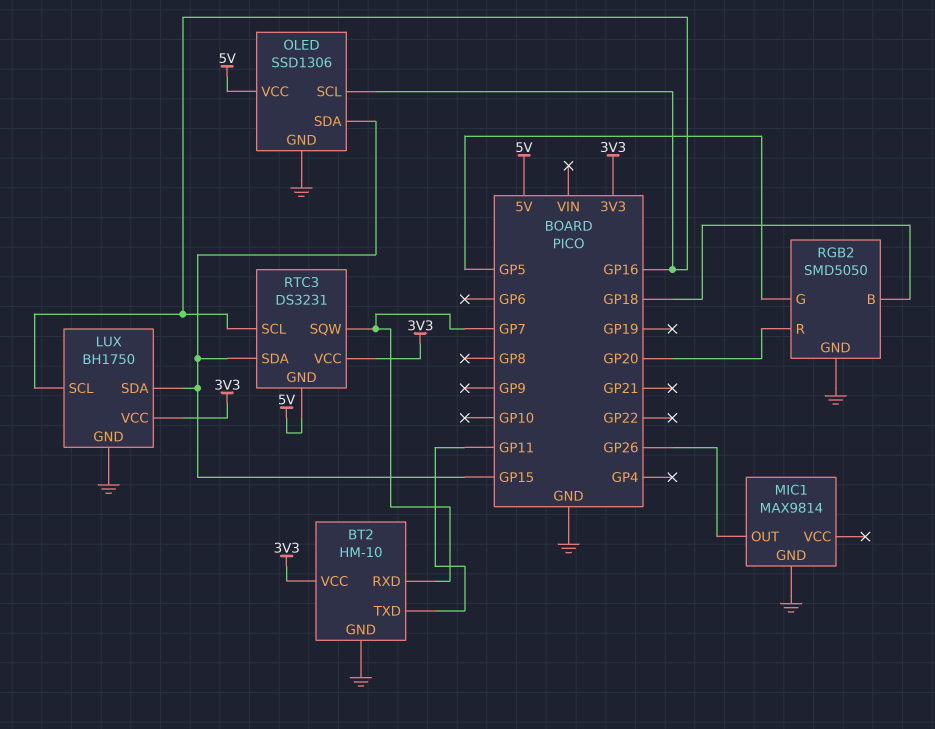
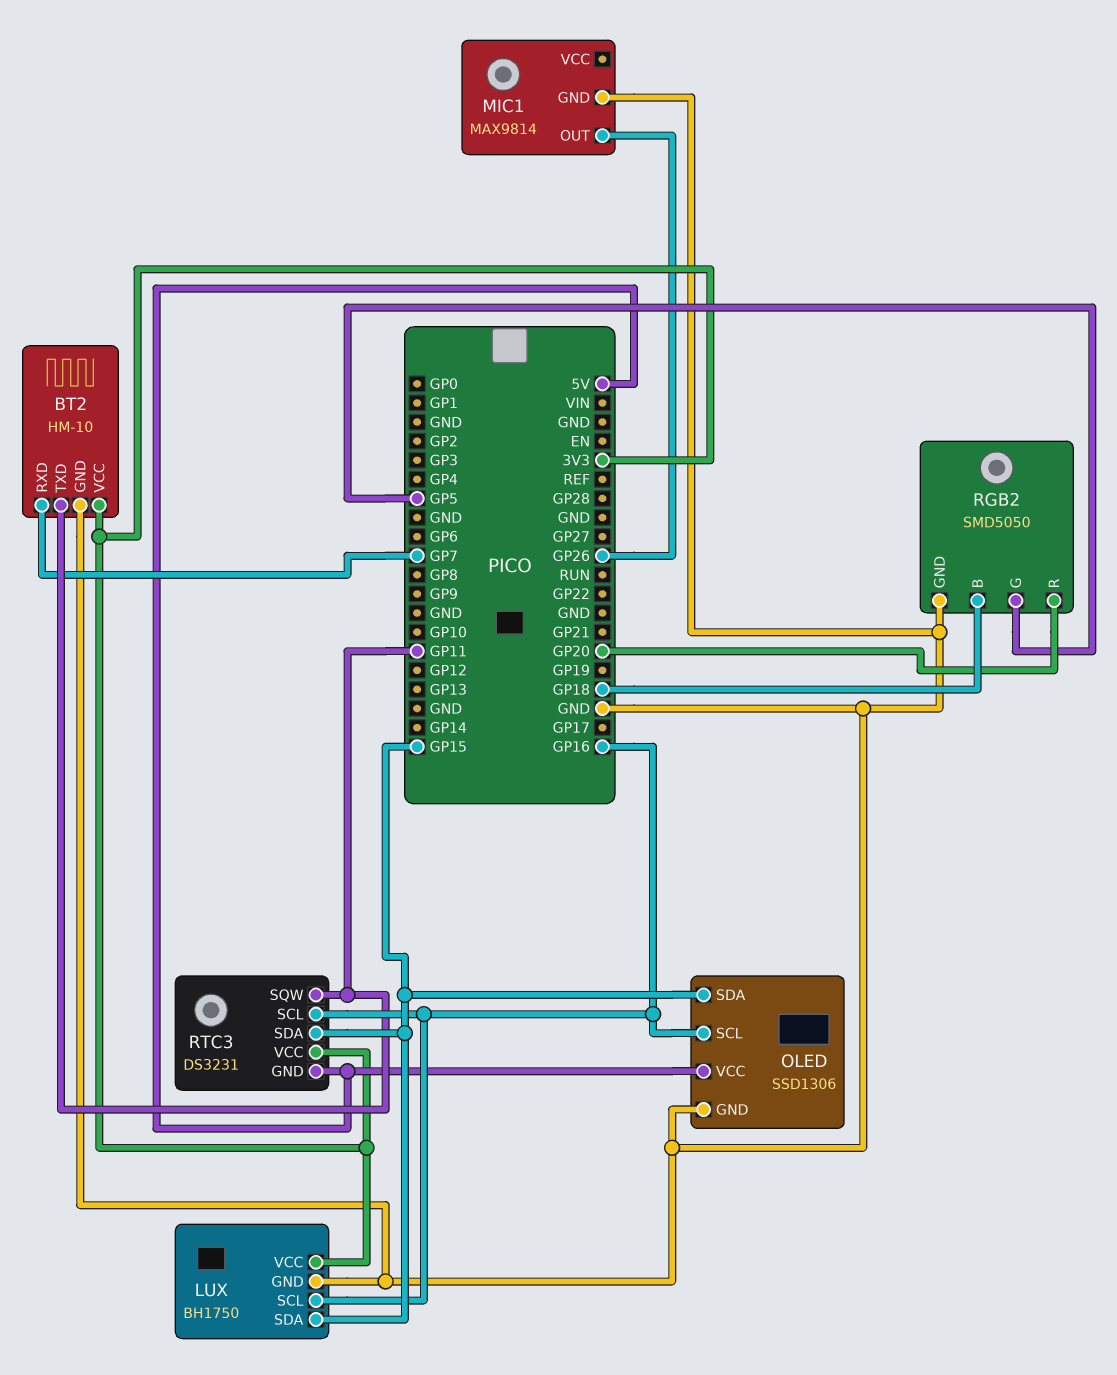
RTC3 pin SQW: GP7 -> GP11

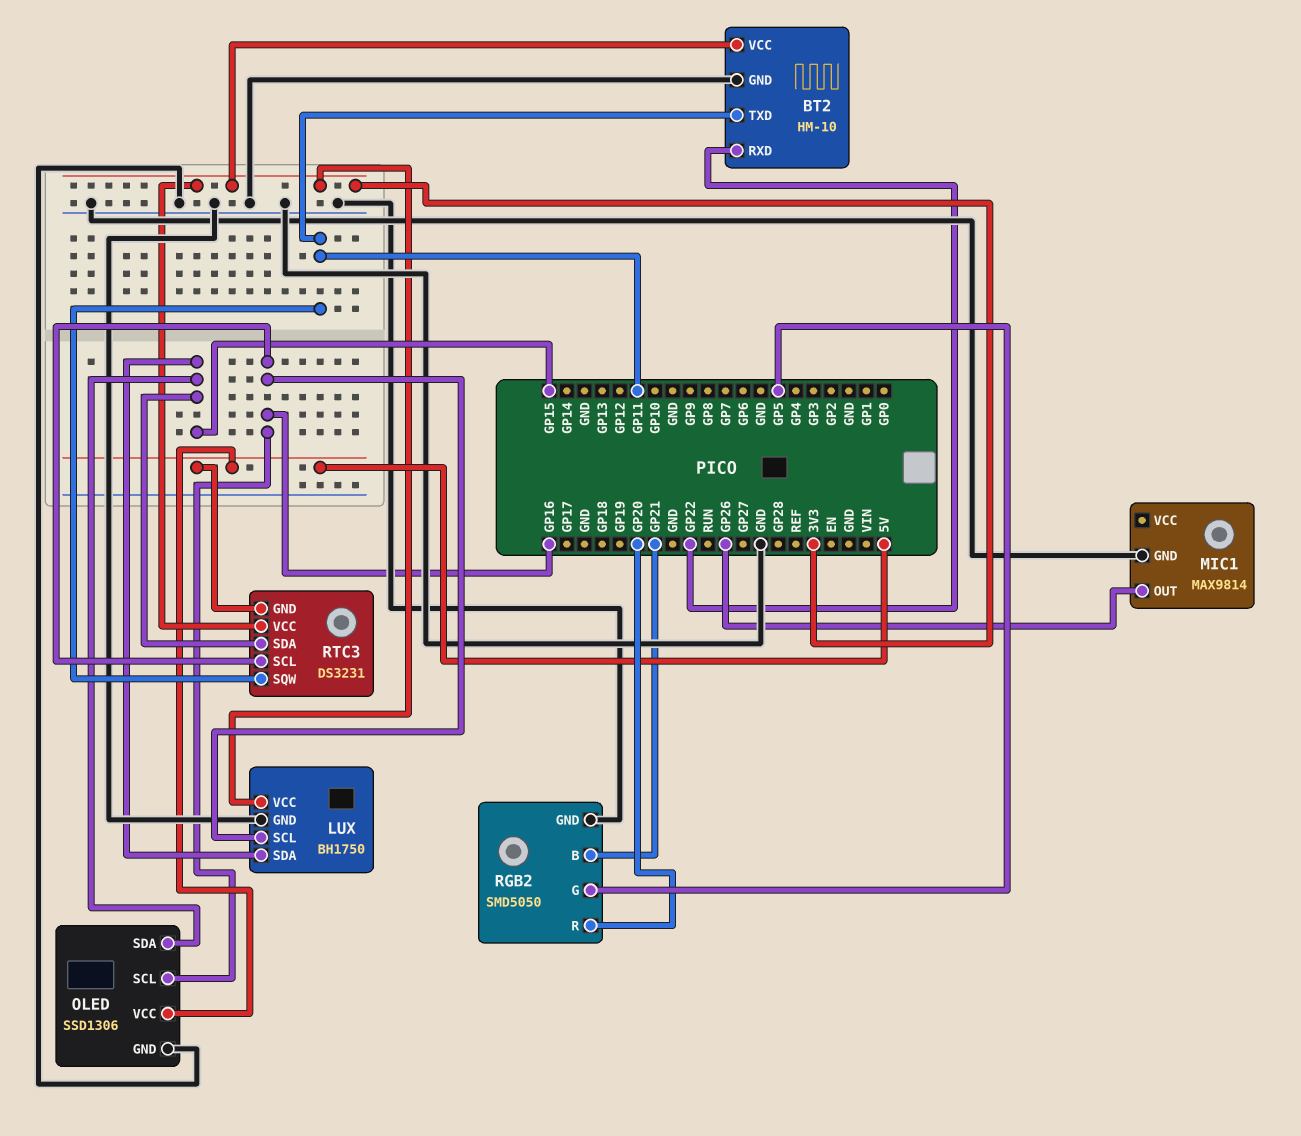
BT2 pin RXD: GP7 -> GP22
RGB2 pin B: GP18 -> GP21

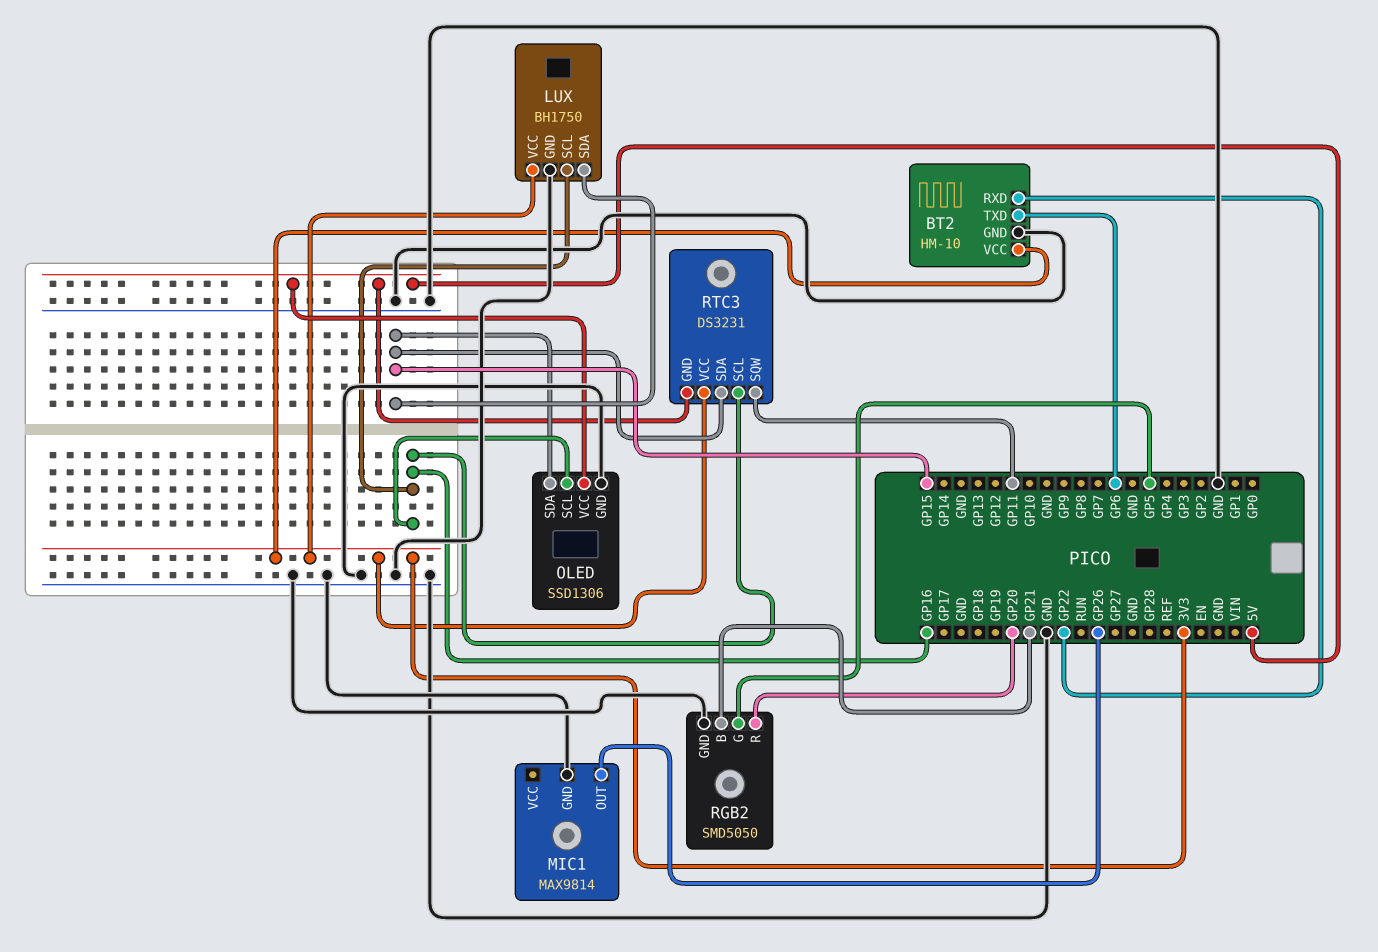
BT2 pin TXD: GP11 -> GP6

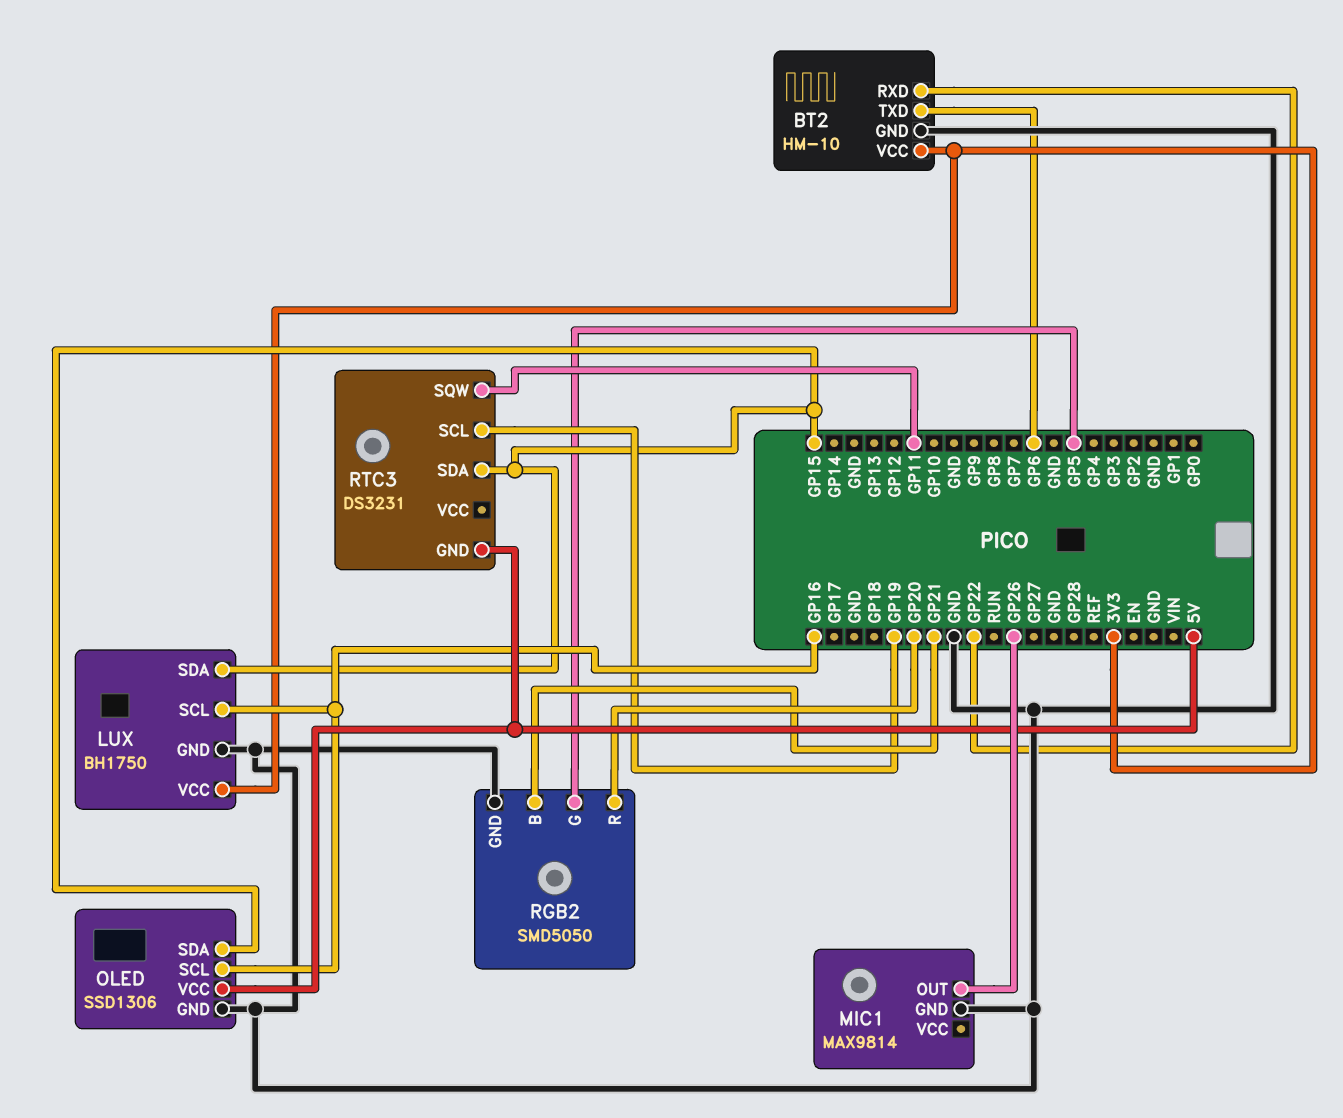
RTC3 pin SCL: GP16 -> GP19
RTC3 pin VCC: 3V3 -> none

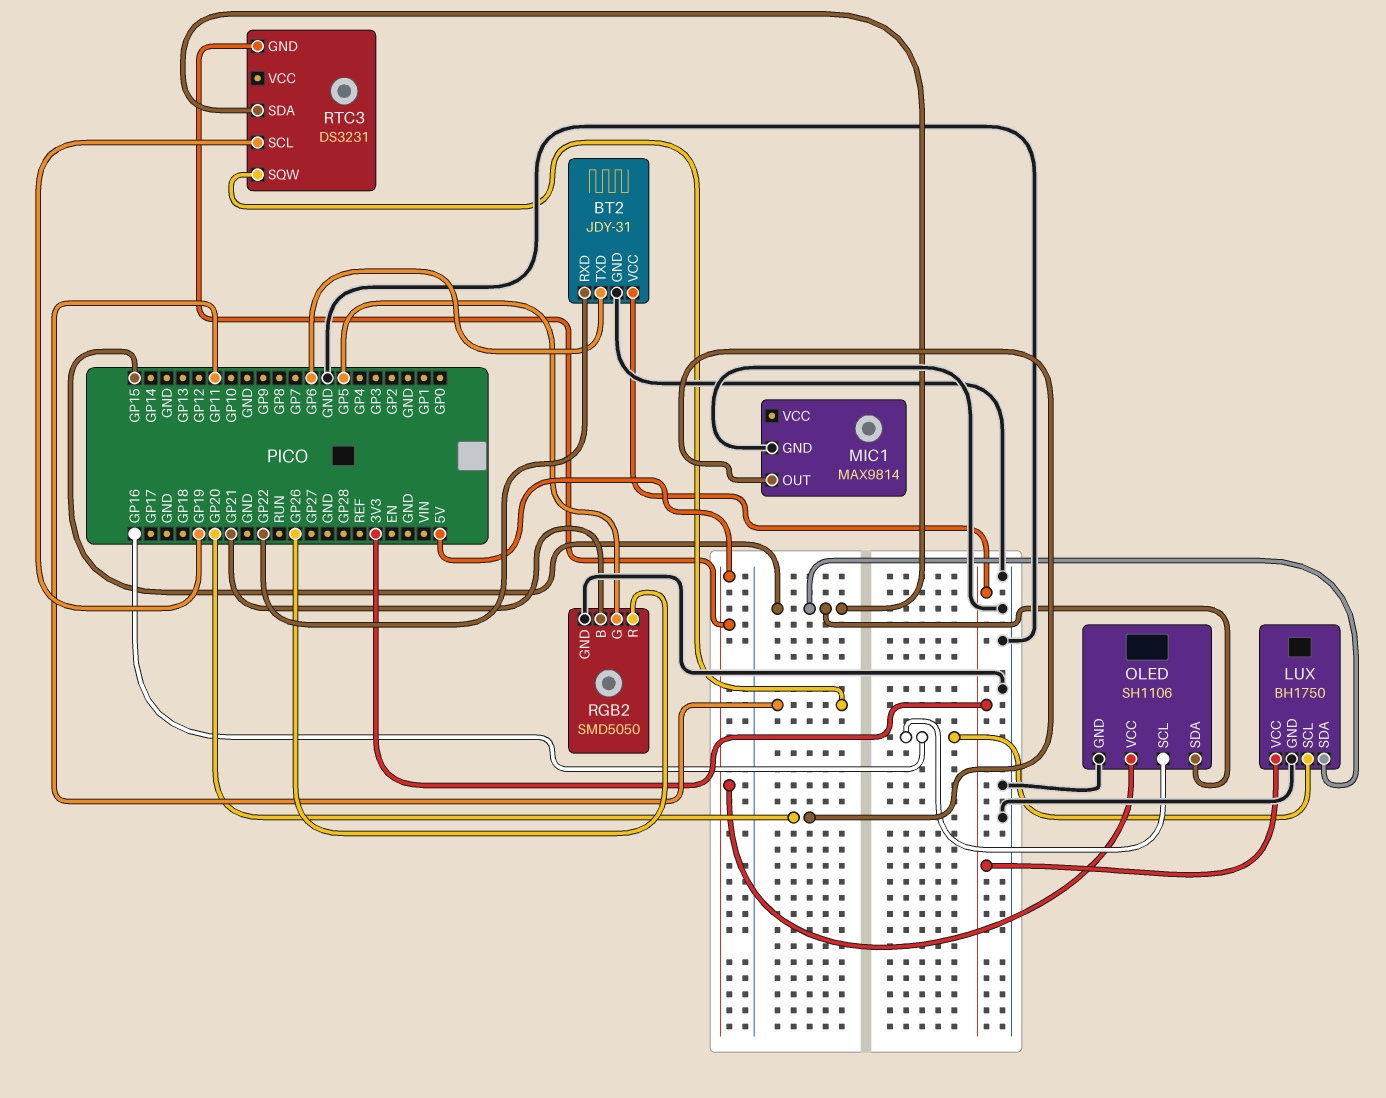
BT2: HM-10 -> JDY-31
MIC1 pin OUT: GP26 -> GP20
OLED: SSD1306 -> SH1106
RGB2 pin R: GP20 -> GP26

